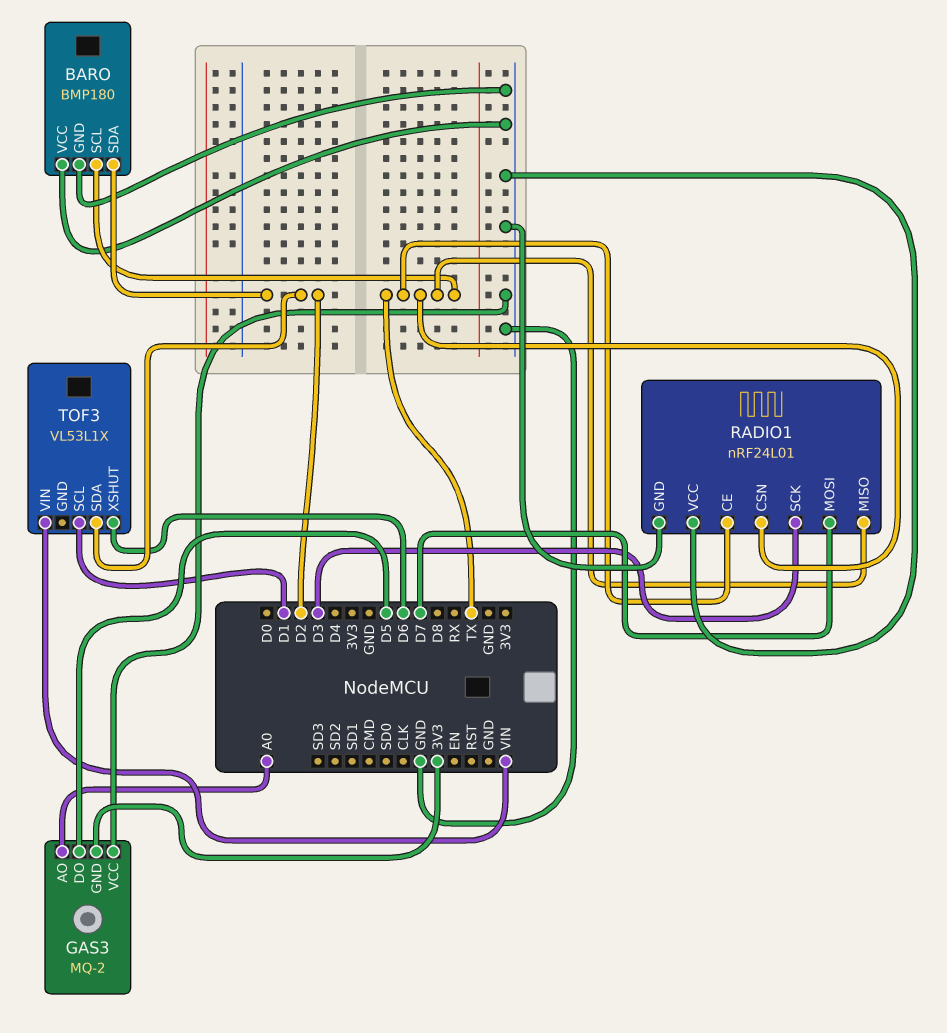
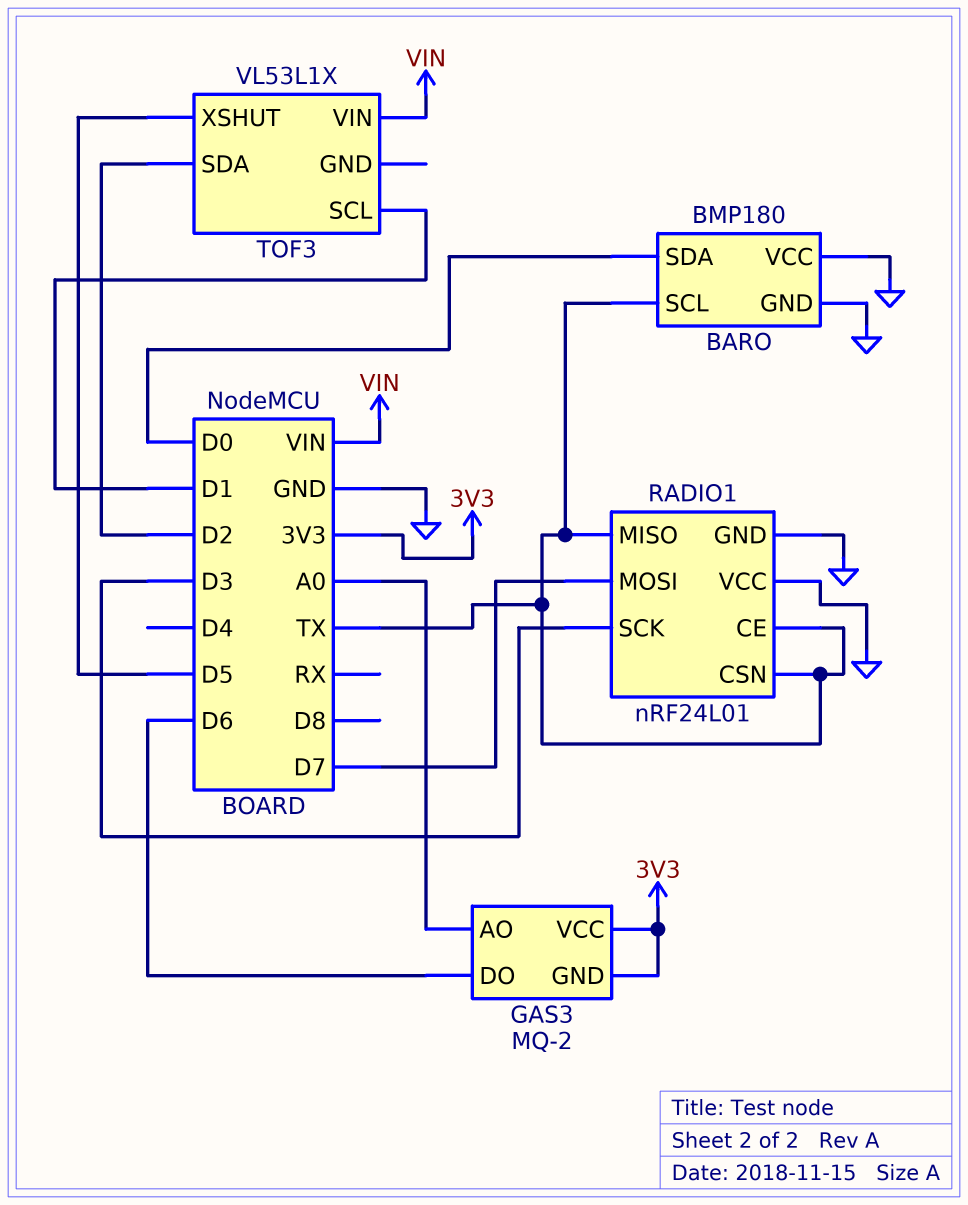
BARO pin SDA: D2 -> D0
GAS3 pin DO: D5 -> D6
GAS3 pin VCC: GND -> 3V3
TOF3 pin XSHUT: D6 -> D5

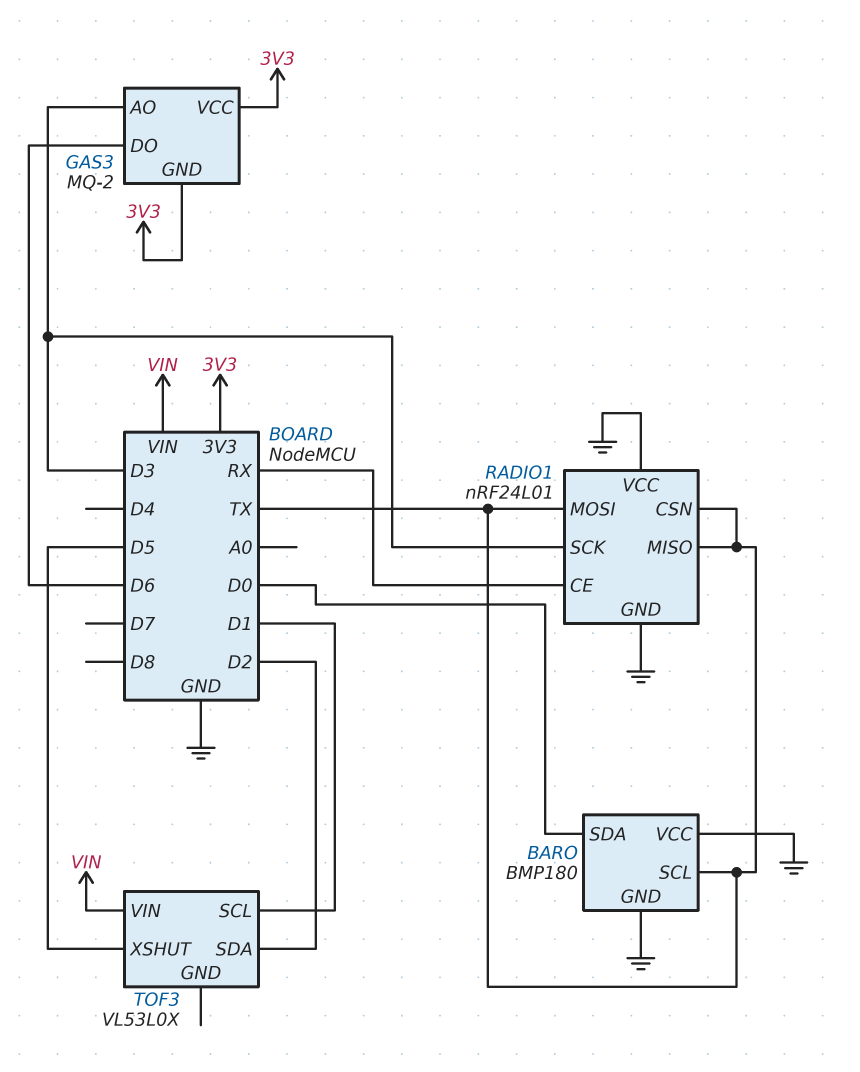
GAS3 pin AO: A0 -> D3
RADIO1 pin CE: TX -> RX
RADIO1 pin MOSI: D7 -> TX
TOF3: VL53L1X -> VL53L0X

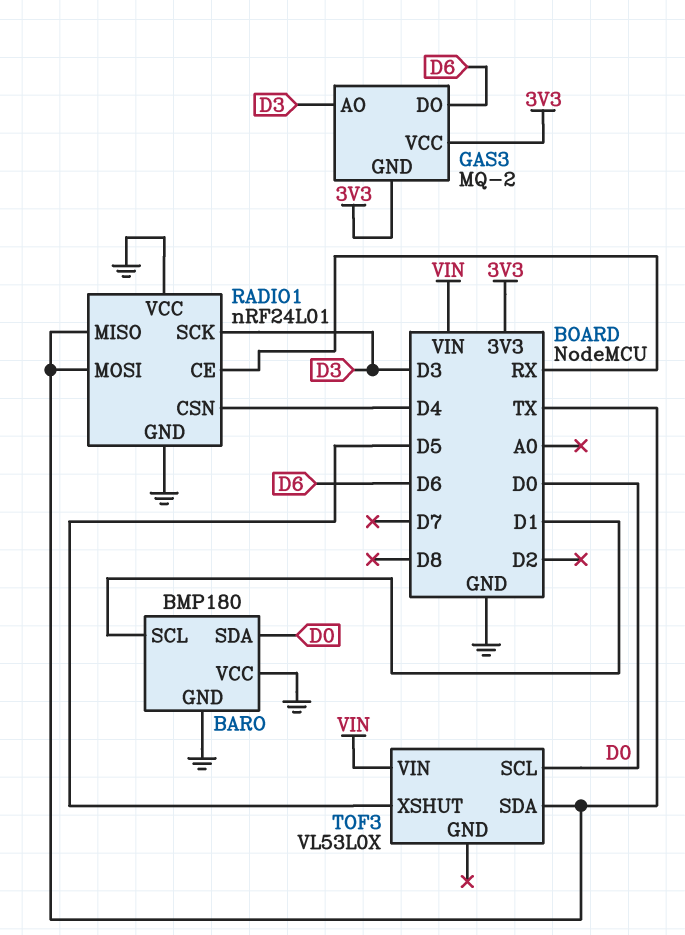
BARO pin SCL: TX -> D1
RADIO1 pin CSN: TX -> D4
TOF3 pin SCL: D1 -> D0
TOF3 pin SDA: D2 -> TX

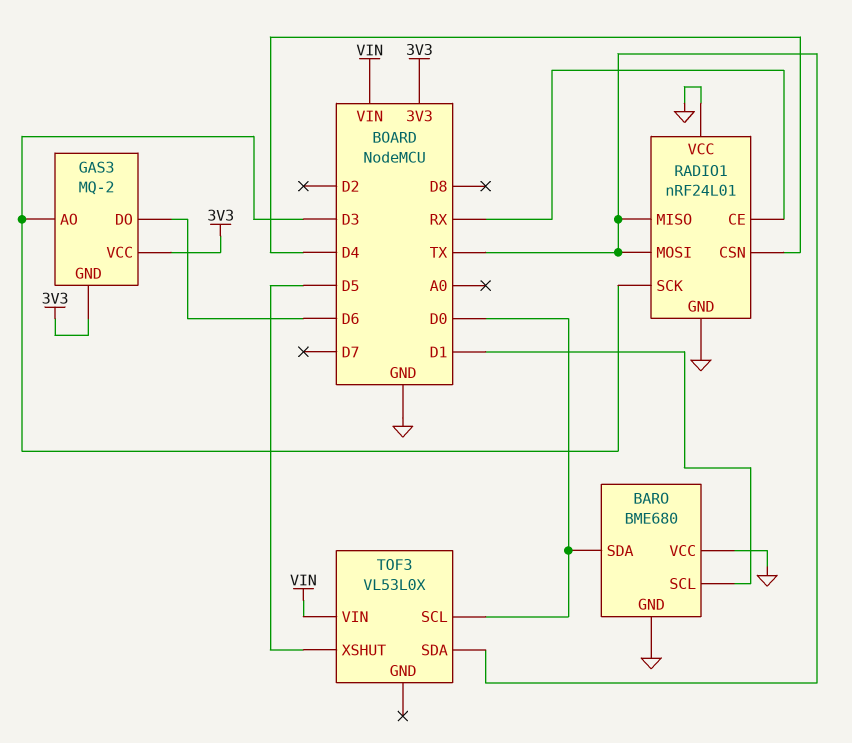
BARO: BMP180 -> BME680

